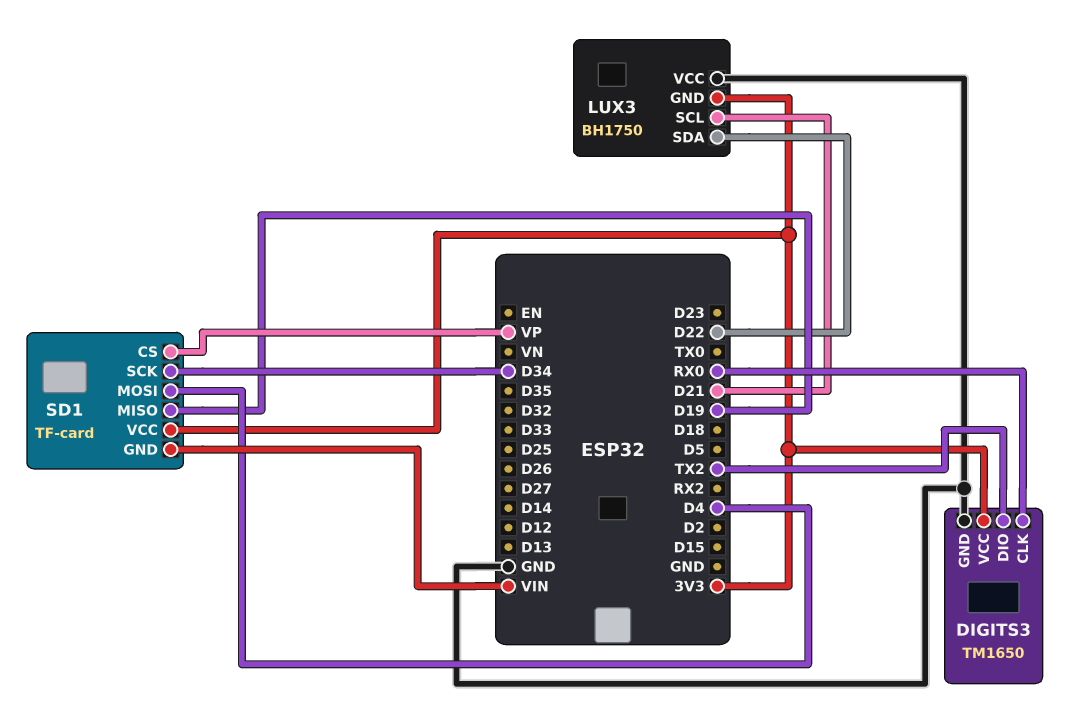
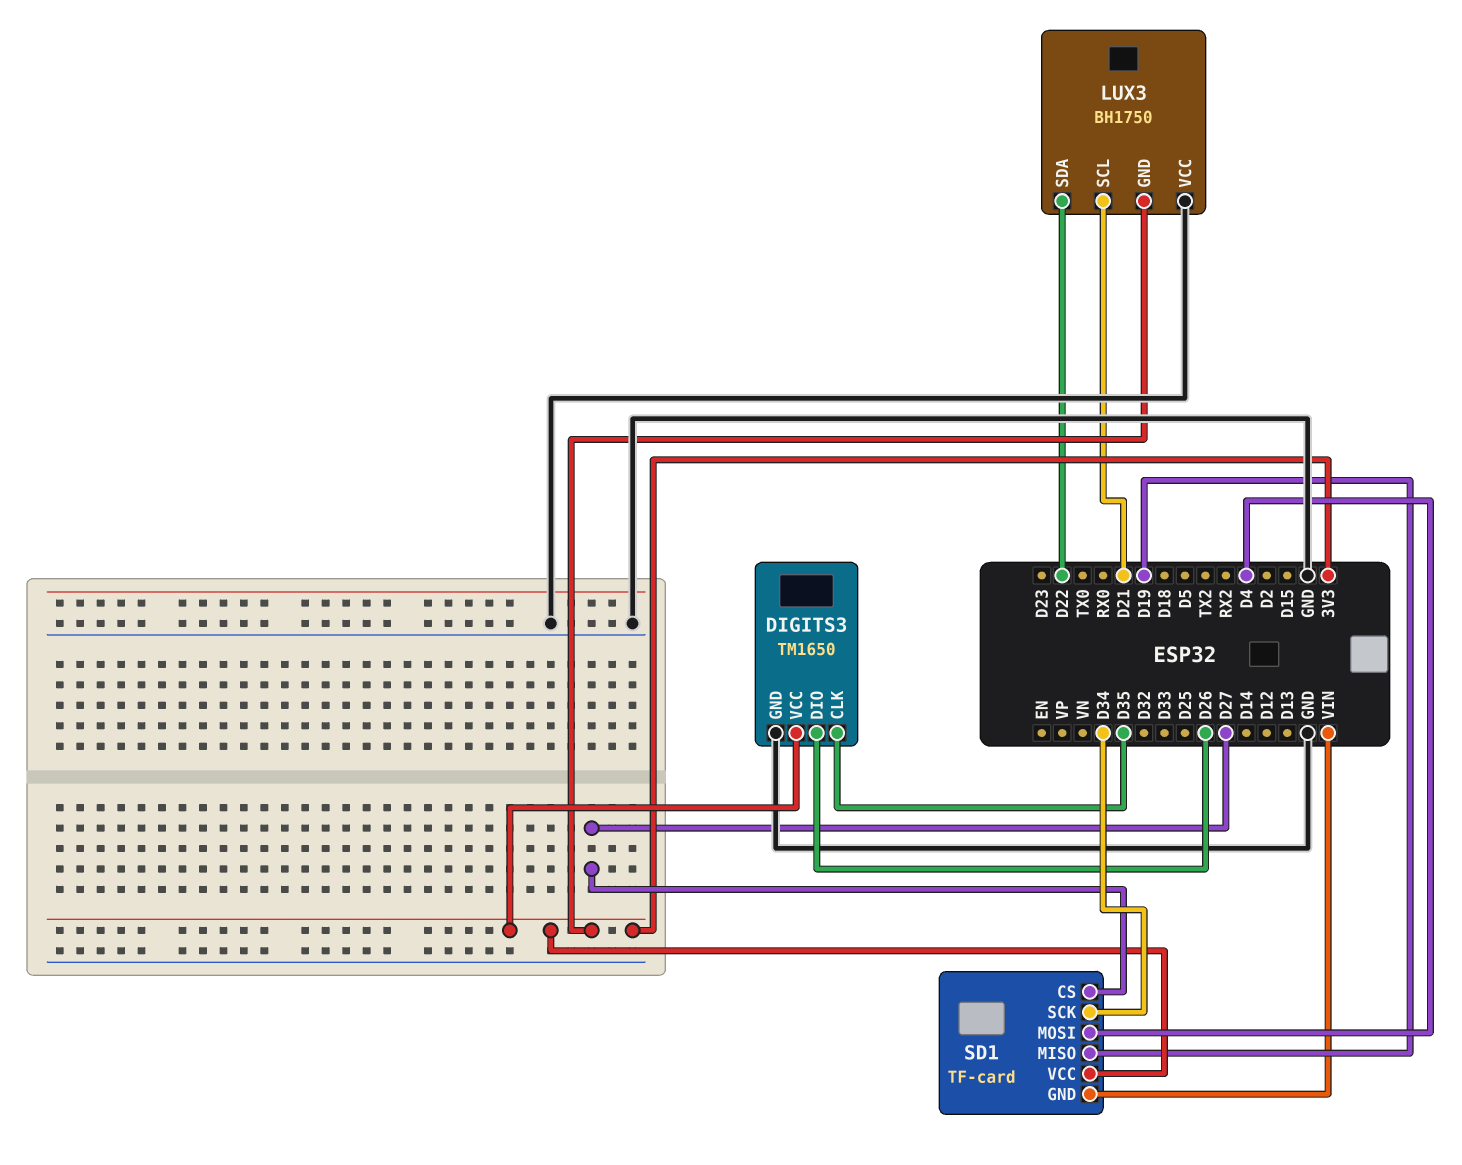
DIGITS3 pin CLK: RX0 -> D35
DIGITS3 pin DIO: TX2 -> D26
SD1 pin CS: VP -> D27

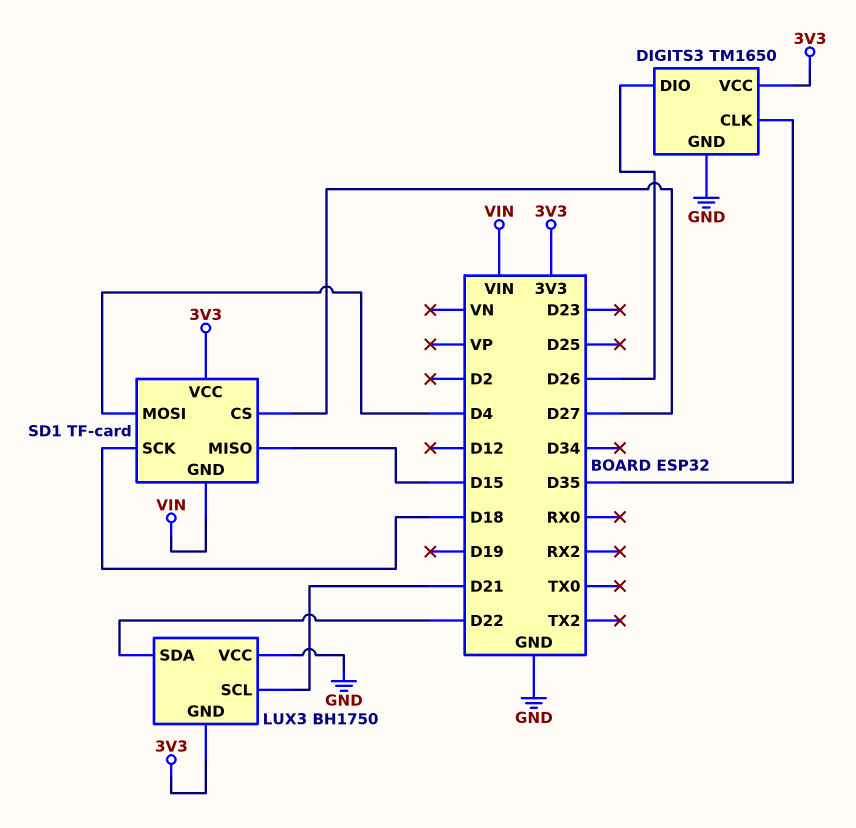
SD1 pin MISO: D19 -> D15
SD1 pin SCK: D34 -> D18

